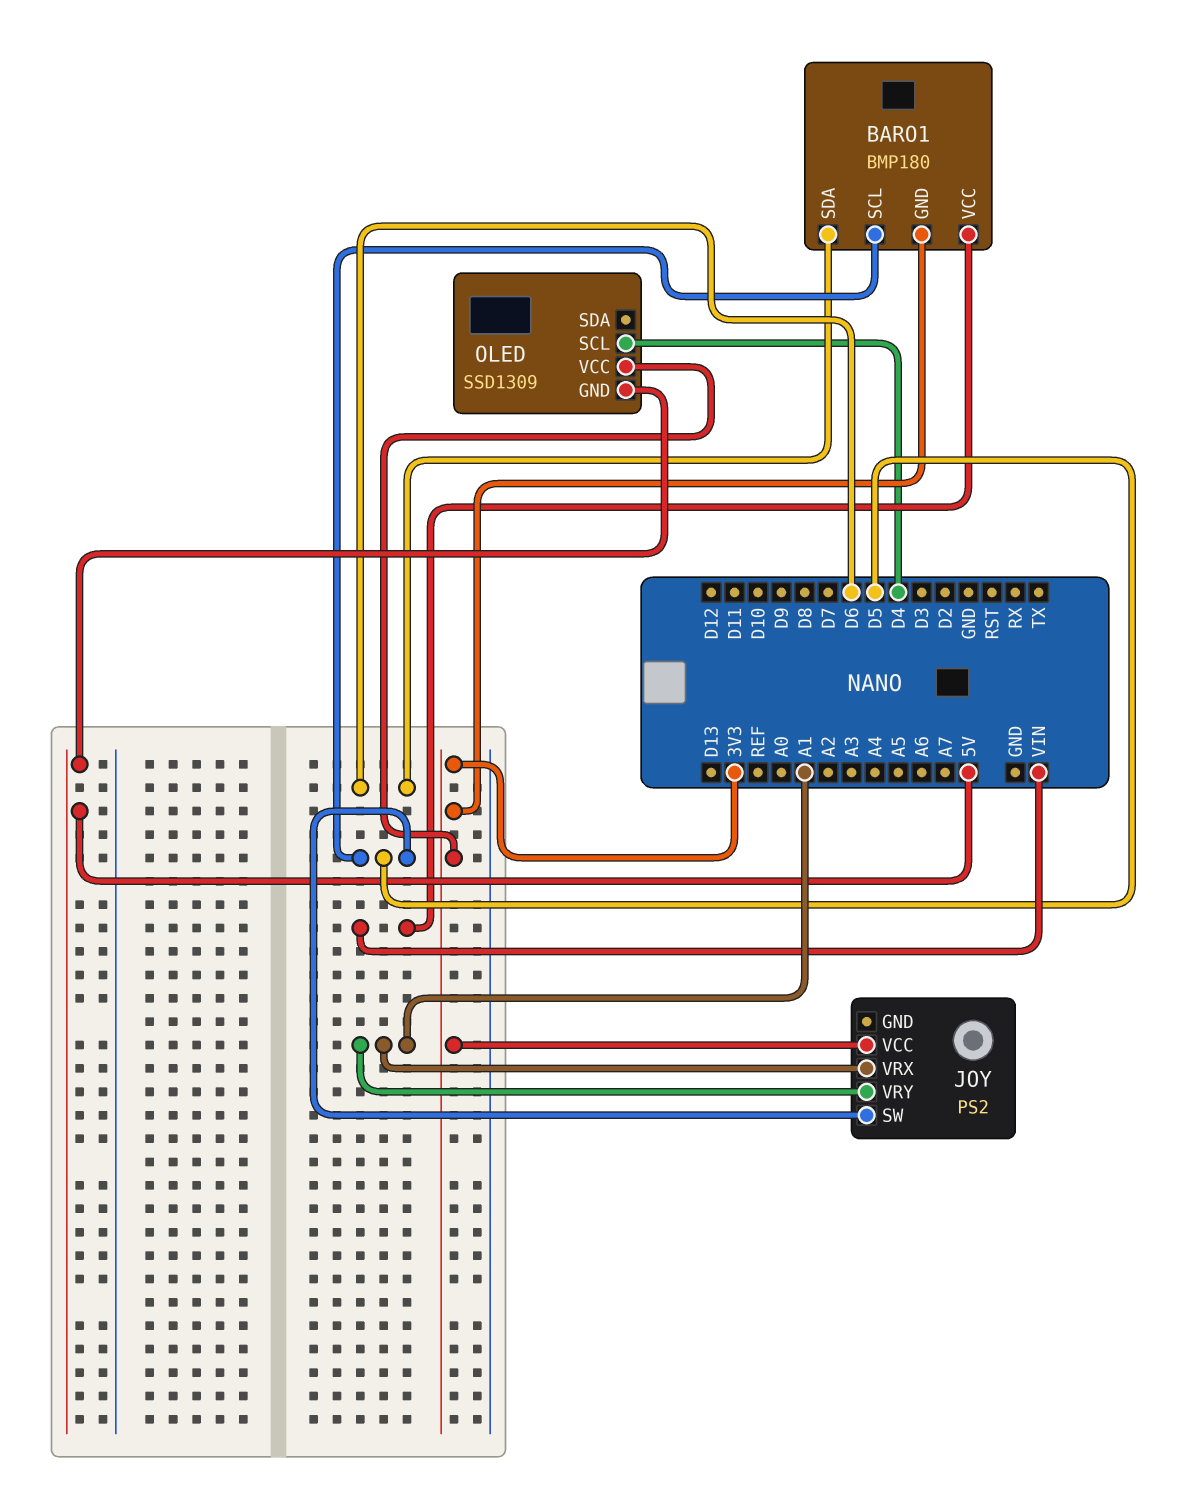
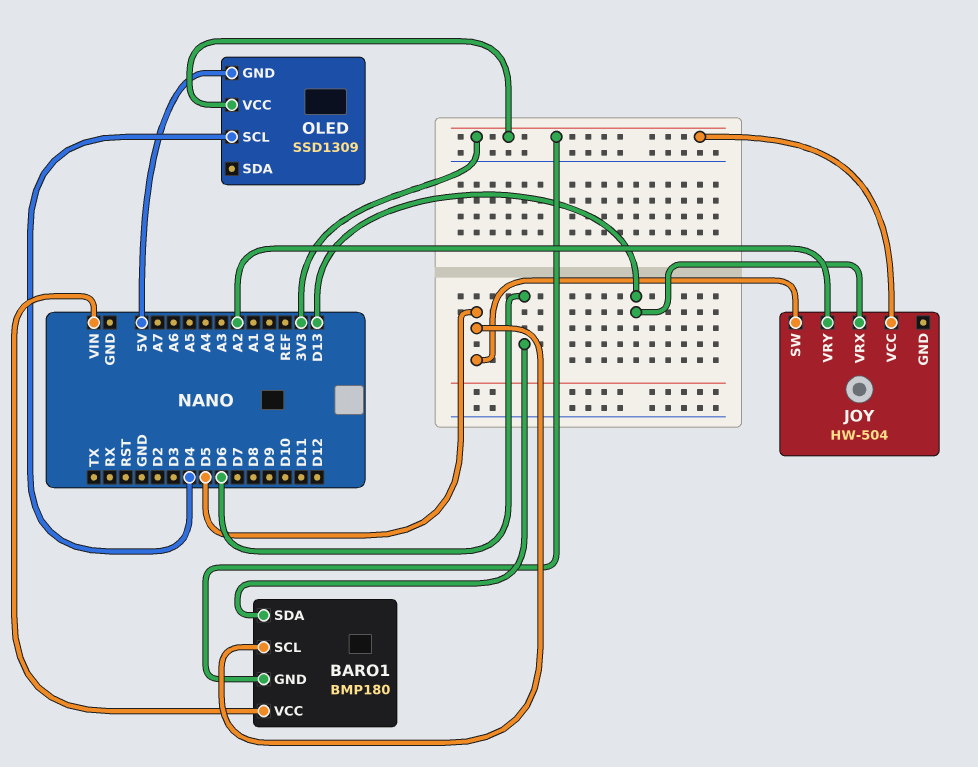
JOY: PS2 -> HW-504
JOY pin VRX: A1 -> D13
JOY pin VRY: A1 -> A2

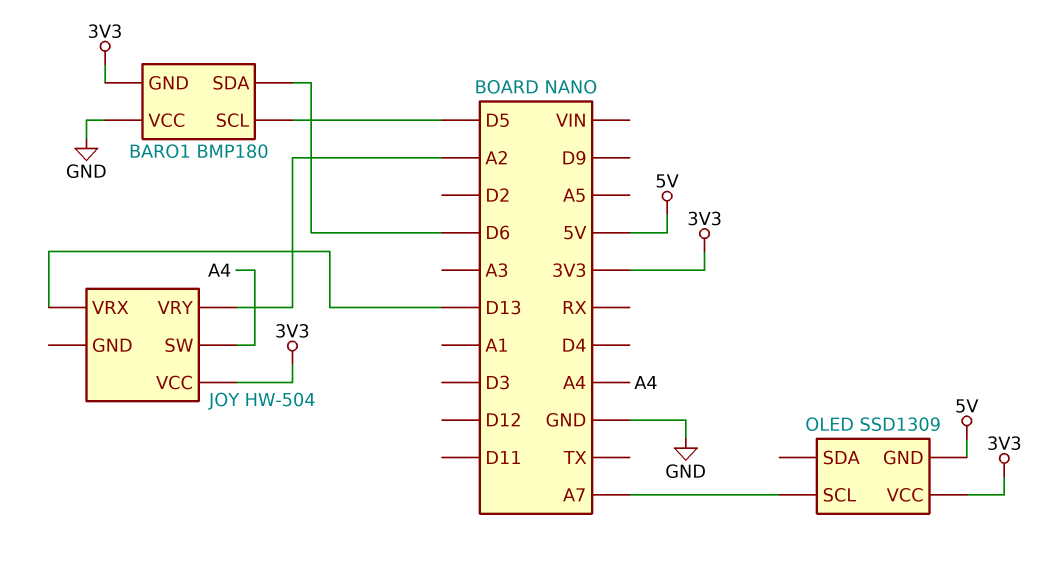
BARO1 pin VCC: VIN -> GND
JOY pin SW: D5 -> A4
OLED pin SCL: D4 -> A7

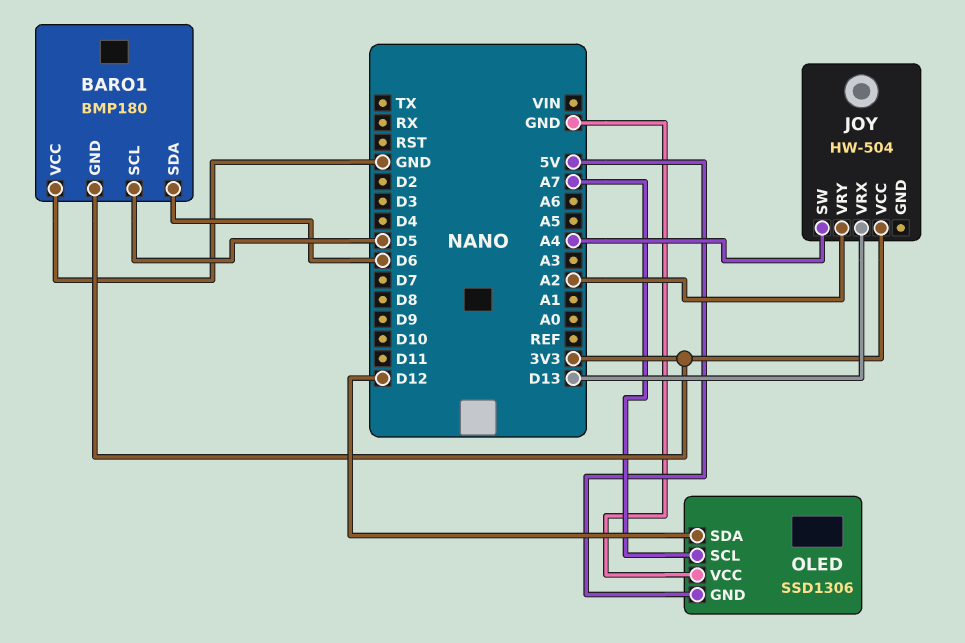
OLED: SSD1309 -> SSD1306
OLED pin SDA: none -> D12
OLED pin VCC: 3V3 -> GND

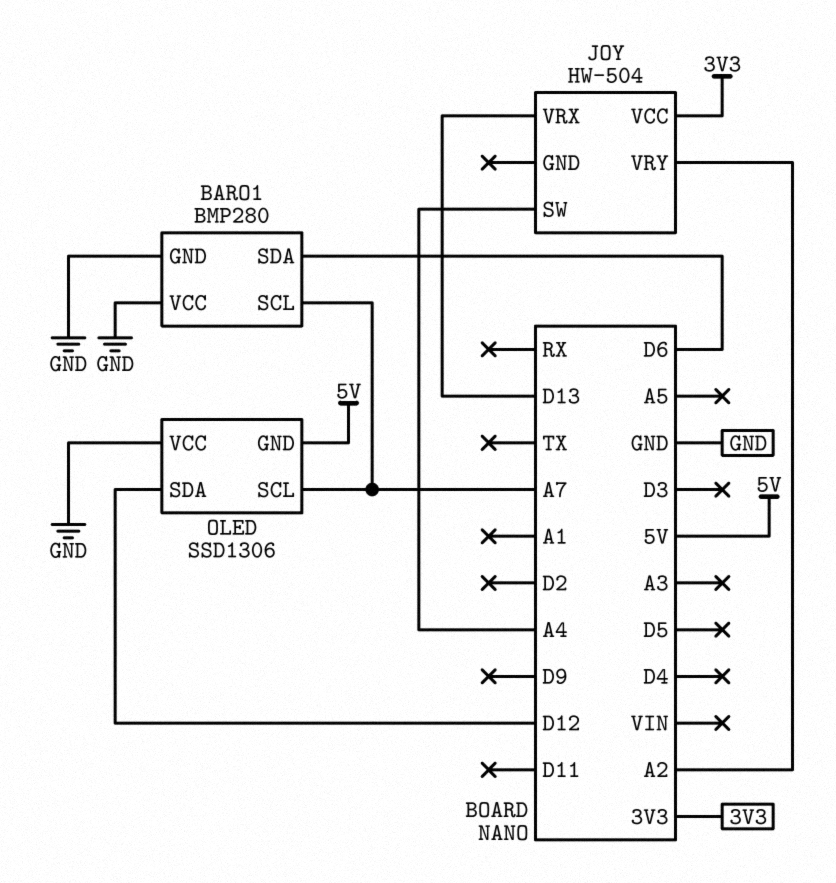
BARO1: BMP180 -> BMP280
BARO1 pin GND: 3V3 -> GND
BARO1 pin SCL: D5 -> A7

